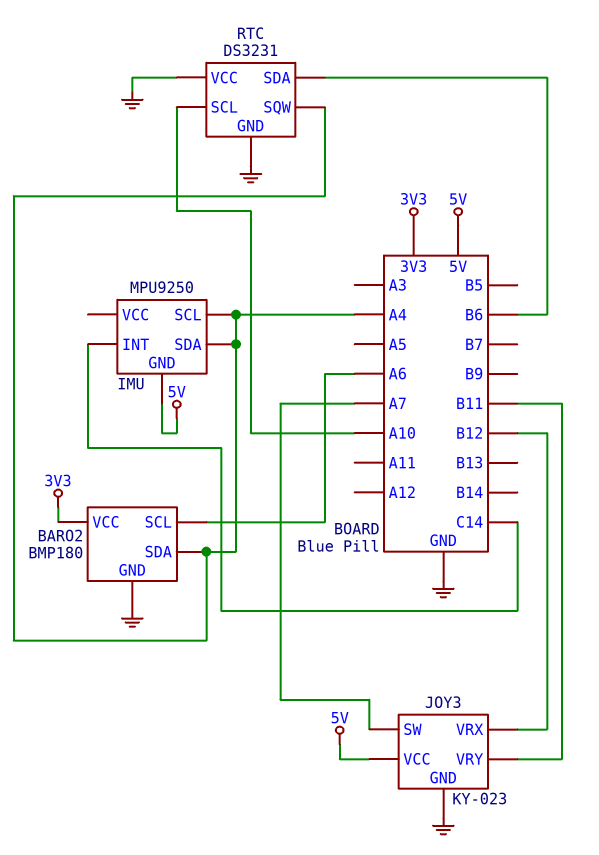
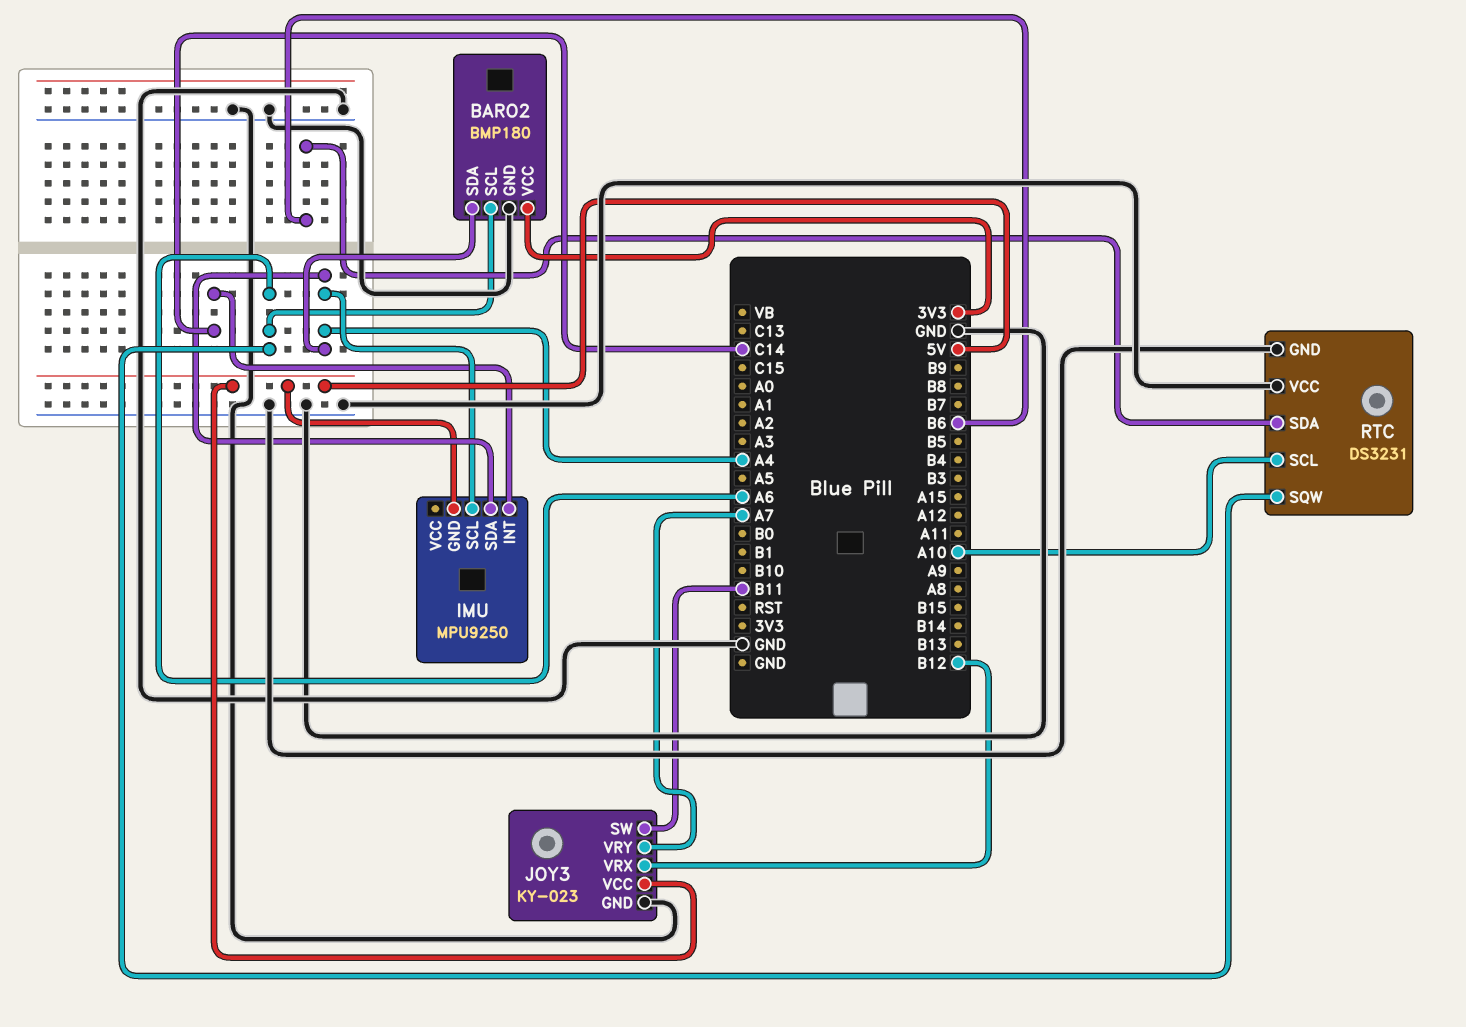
JOY3 pin SW: A7 -> B11
JOY3 pin VRY: B11 -> A7
RTC pin SQW: A4 -> A6

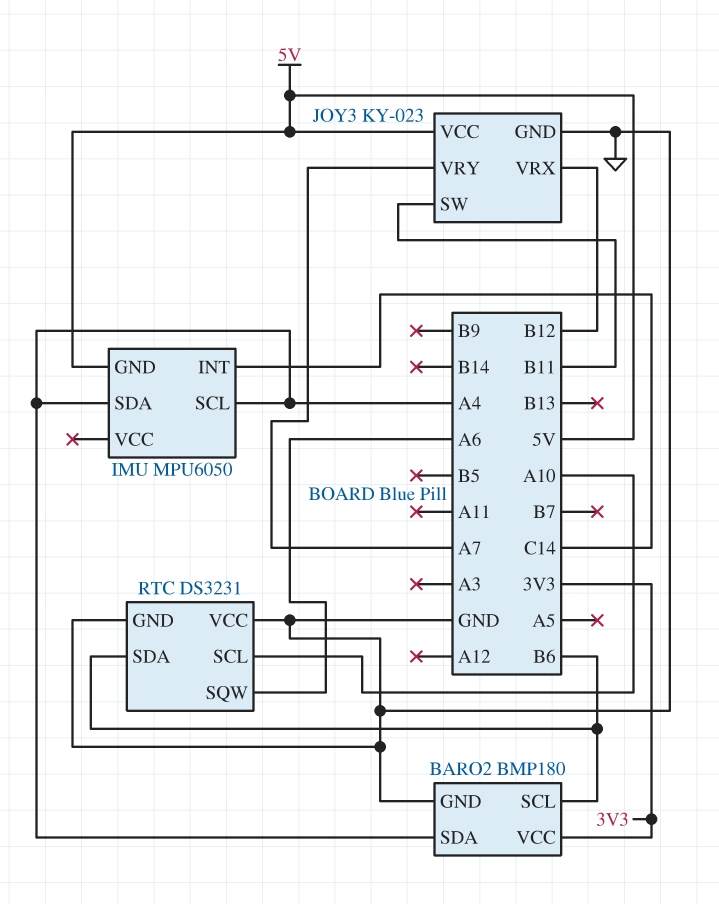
BARO2 pin SCL: A6 -> B6
IMU: MPU9250 -> MPU6050

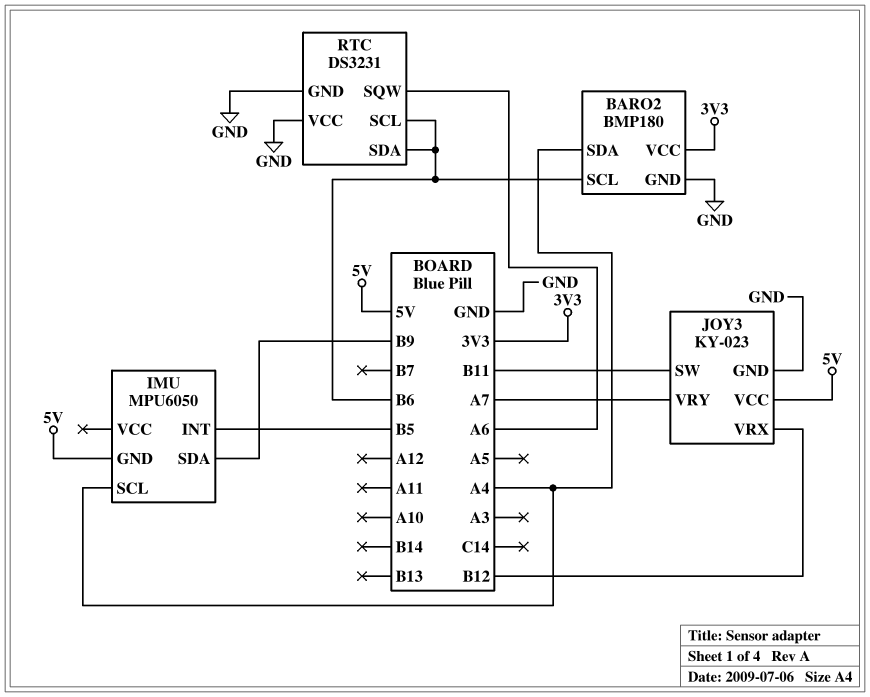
IMU pin INT: C14 -> B5
IMU pin SDA: A4 -> B9
RTC pin SCL: A10 -> B6

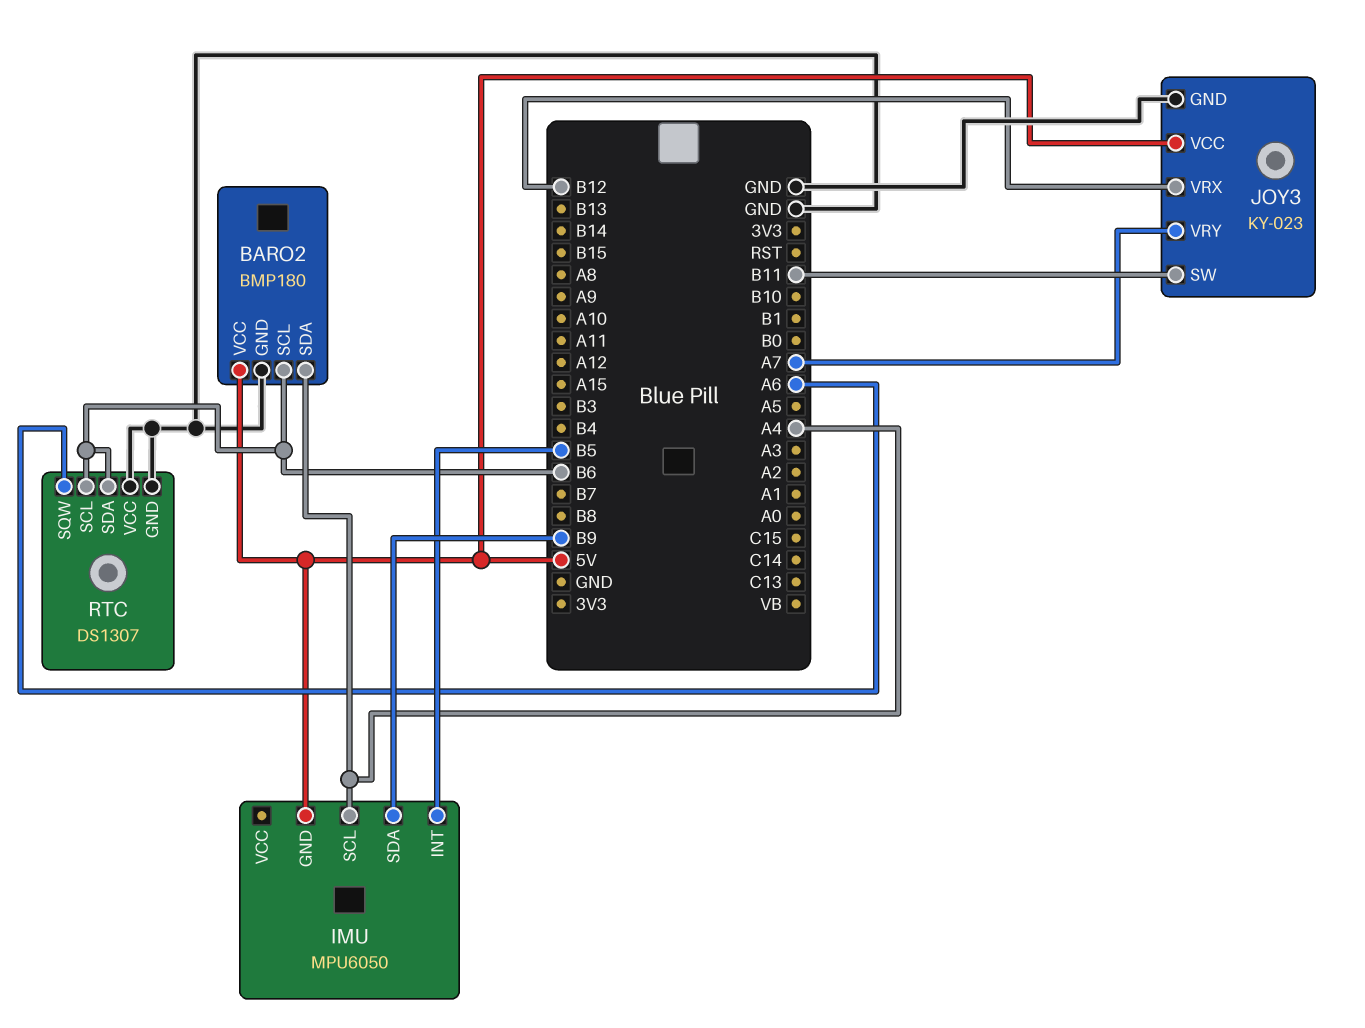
BARO2 pin VCC: 3V3 -> 5V
RTC: DS3231 -> DS1307

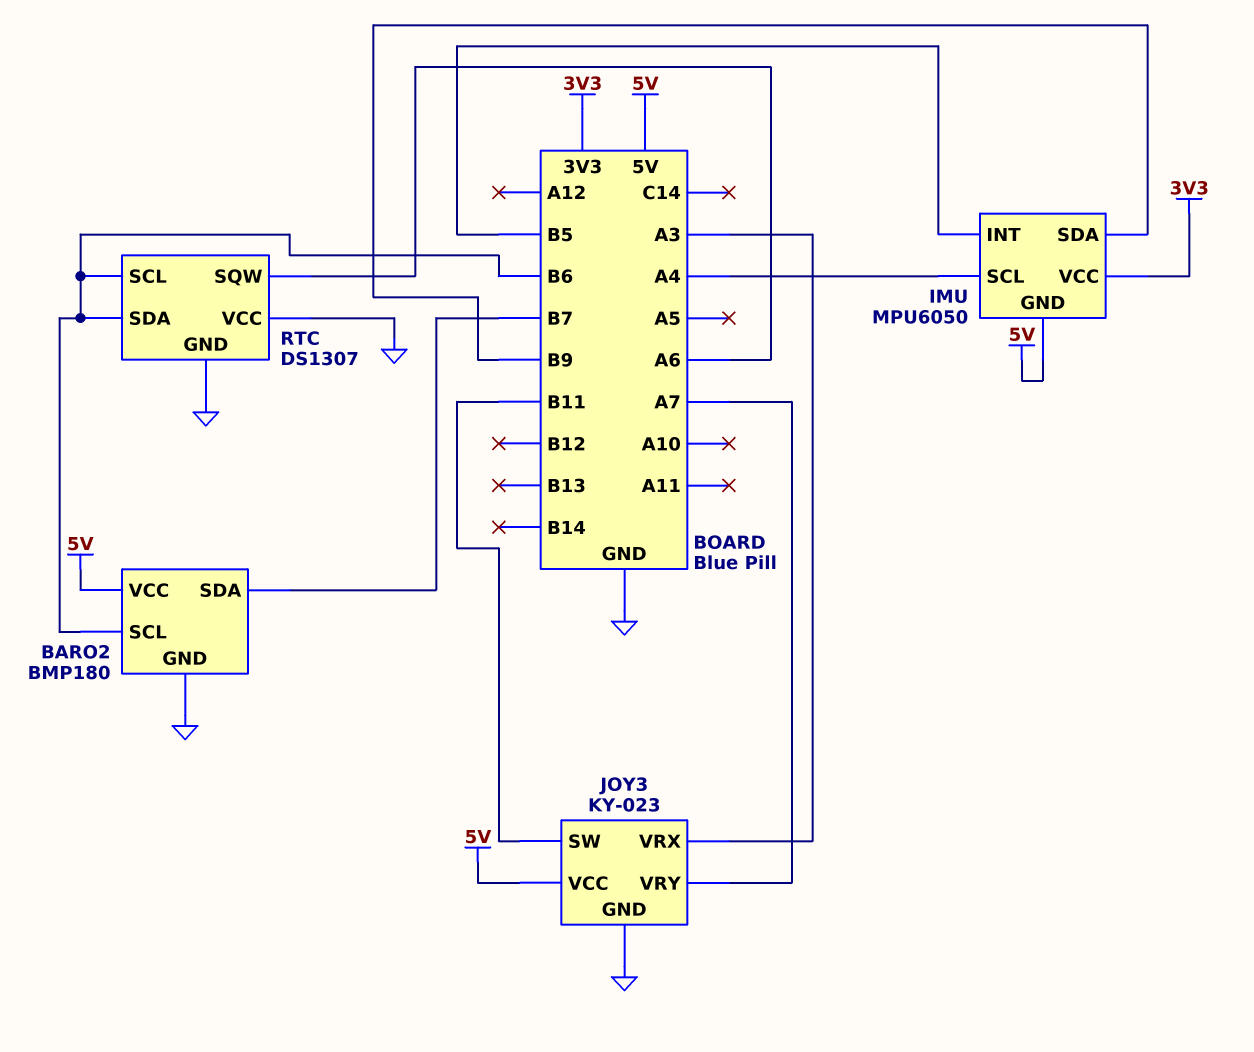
BARO2 pin SDA: A4 -> B7
IMU pin VCC: none -> 3V3
JOY3 pin VRX: B12 -> A3

